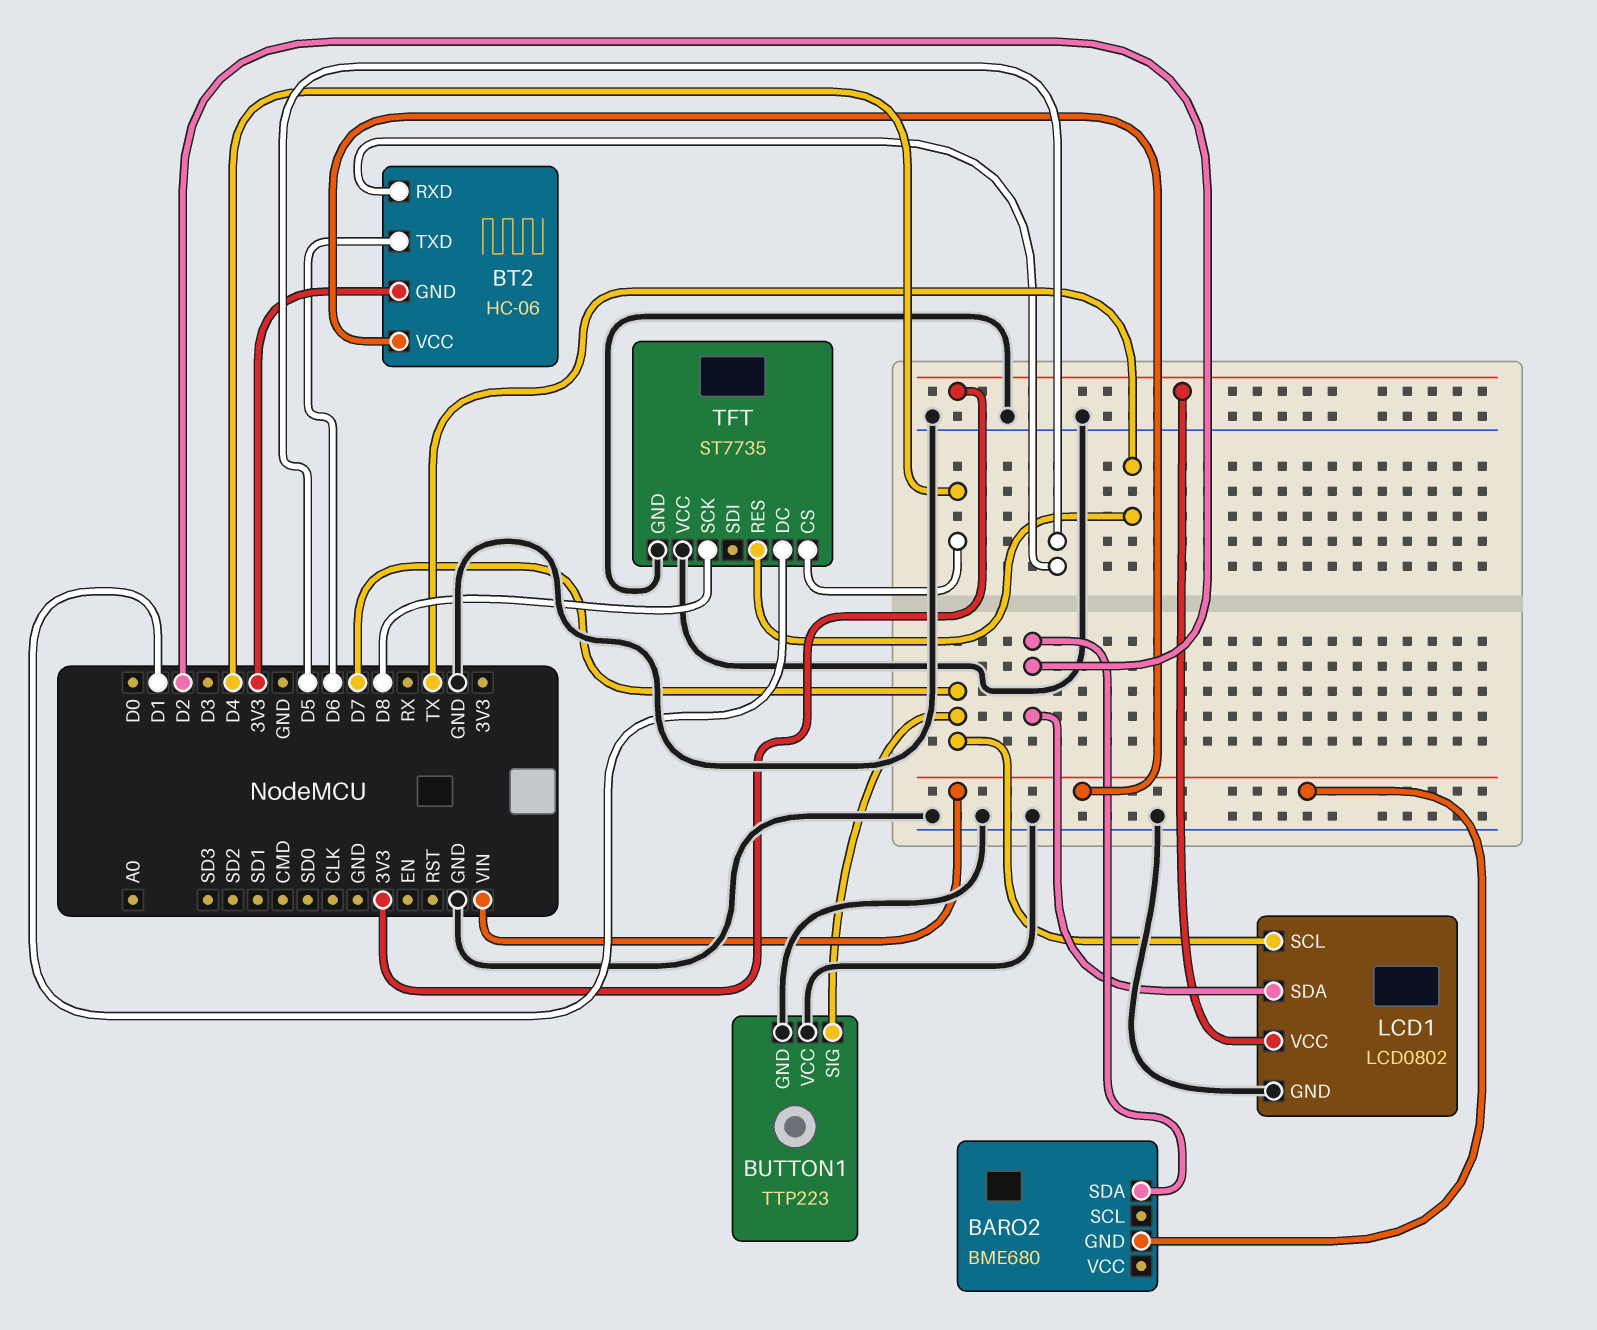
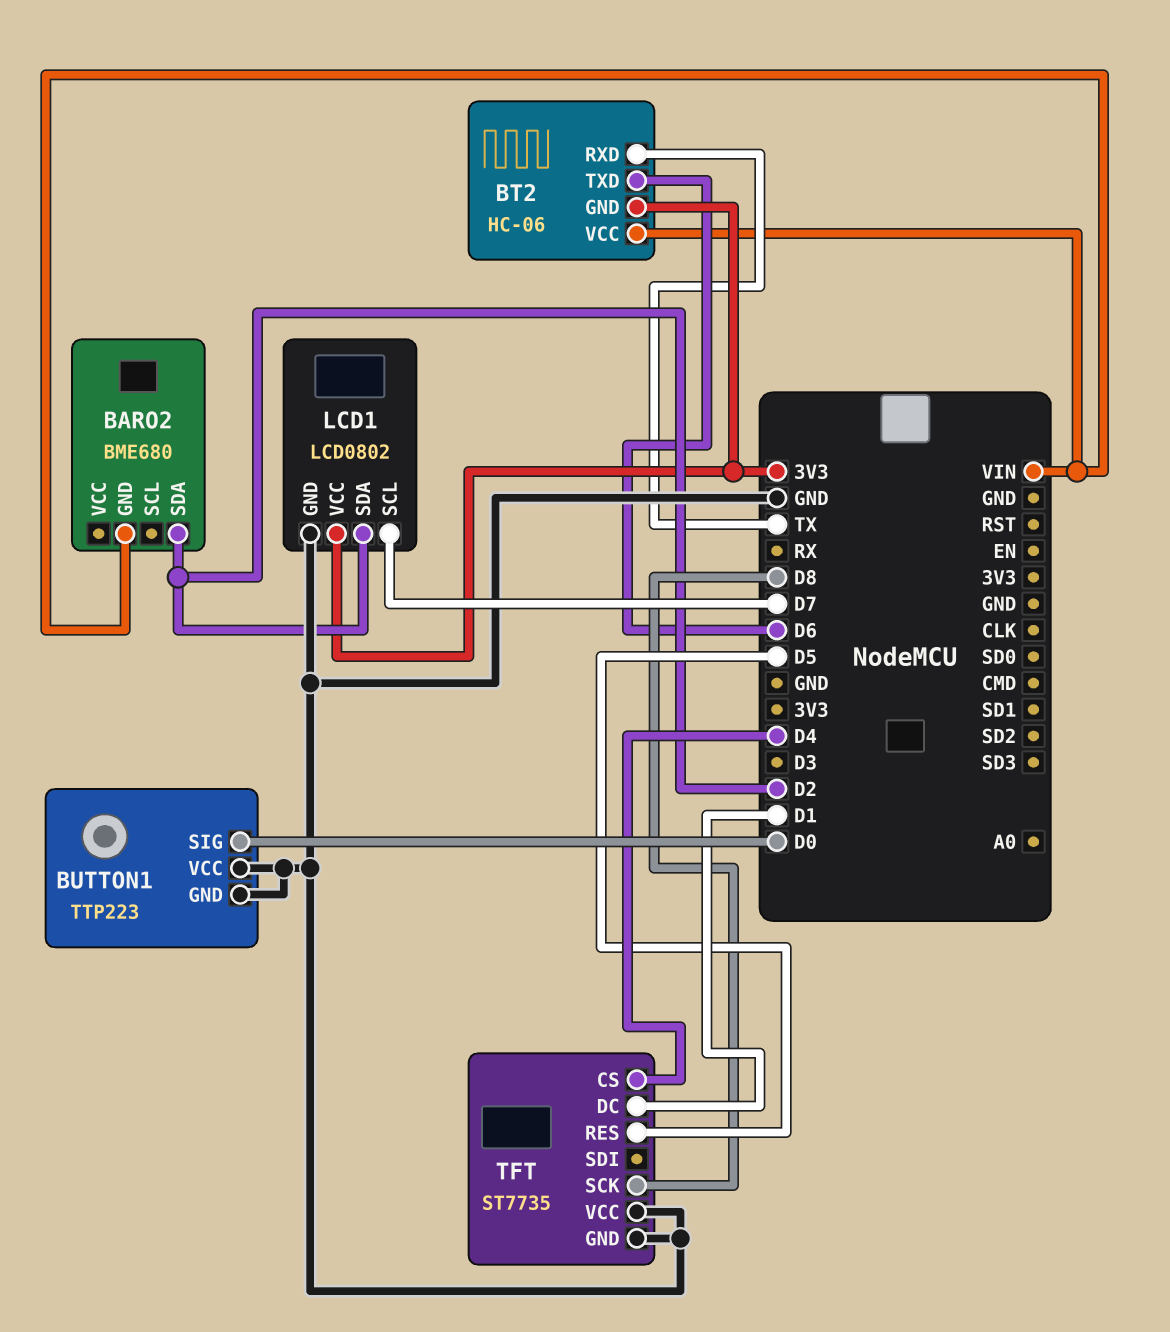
BT2 pin RXD: D5 -> TX
BUTTON1 pin SIG: D7 -> D0
TFT pin RES: TX -> D5

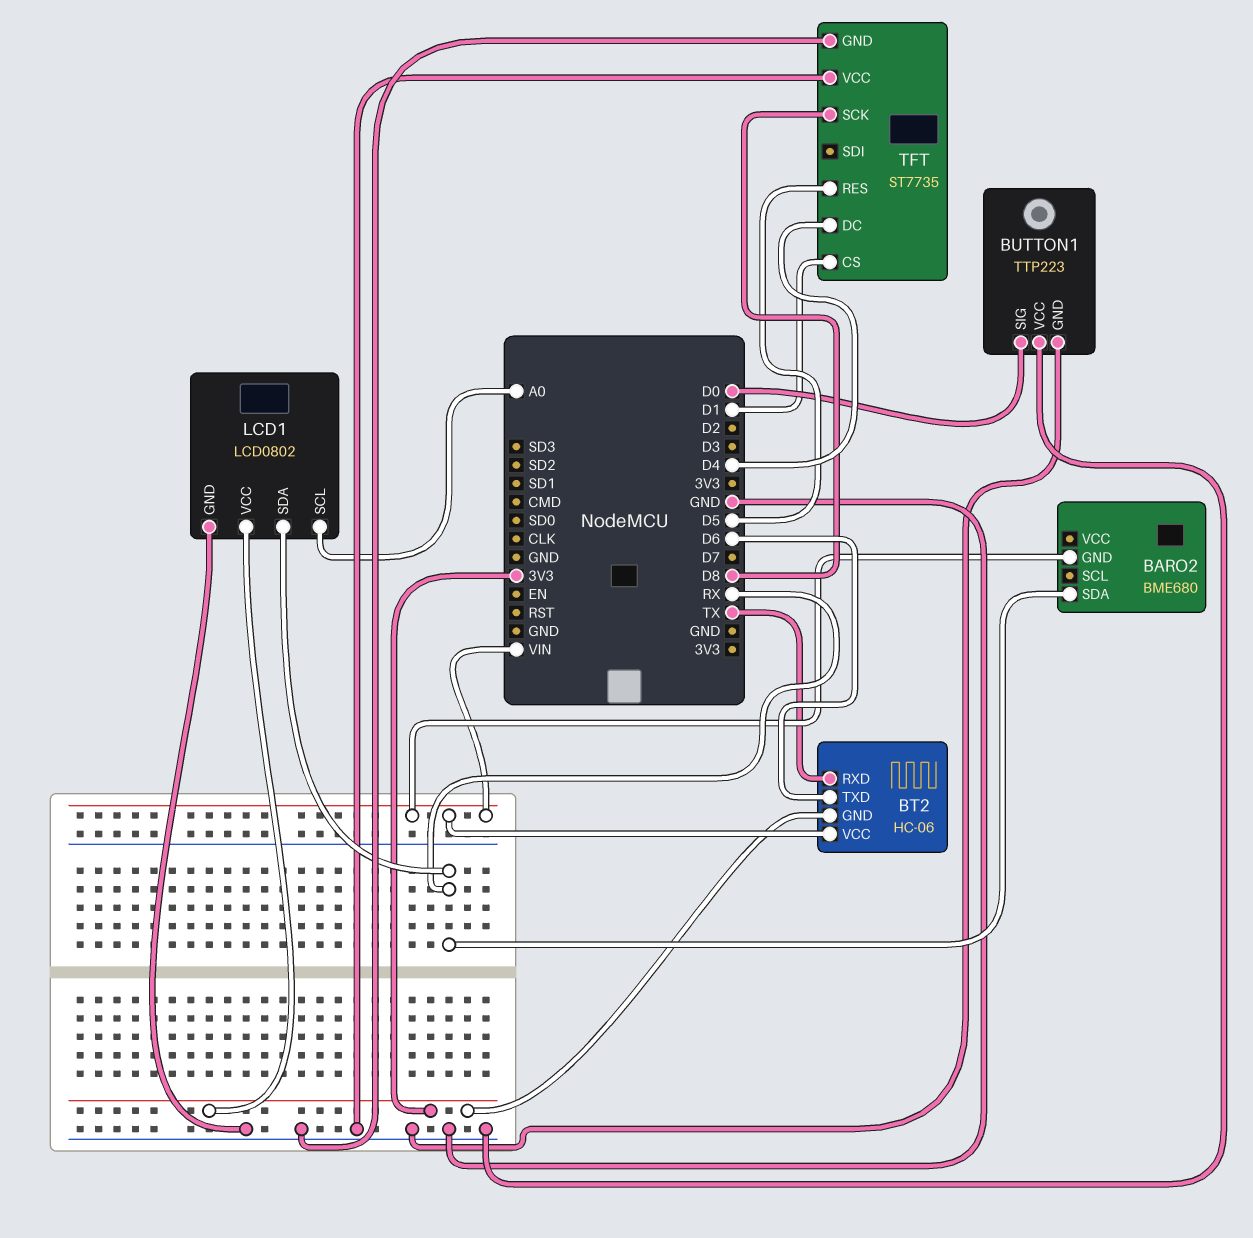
BARO2 pin SDA: D2 -> RX
LCD1 pin SCL: D7 -> A0
LCD1 pin SDA: D2 -> RX
TFT pin CS: D4 -> D1
TFT pin DC: D1 -> D4

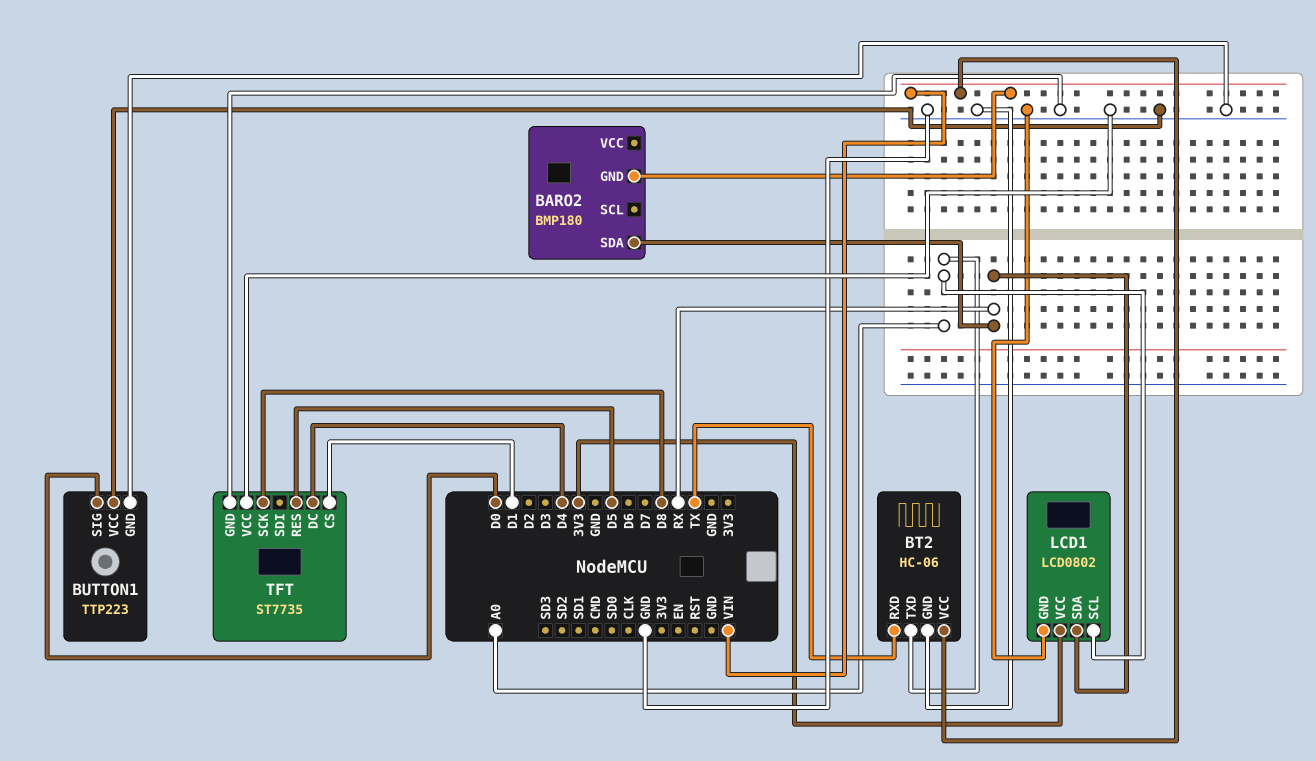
BARO2: BME680 -> BMP180
BT2 pin GND: 3V3 -> GND
BT2 pin TXD: D6 -> A0

